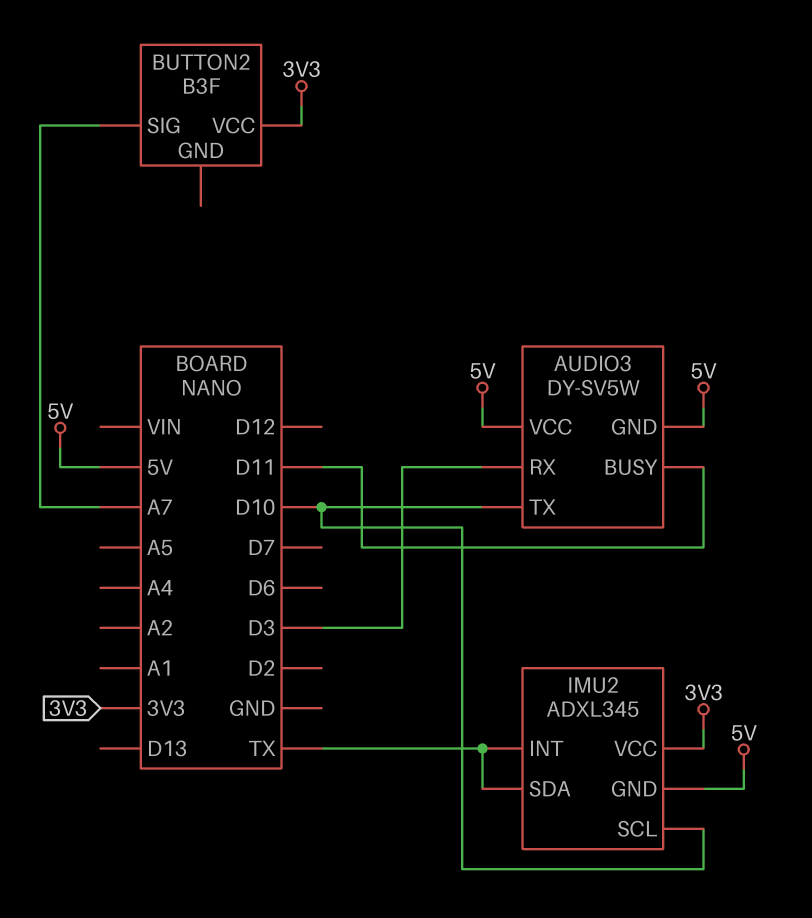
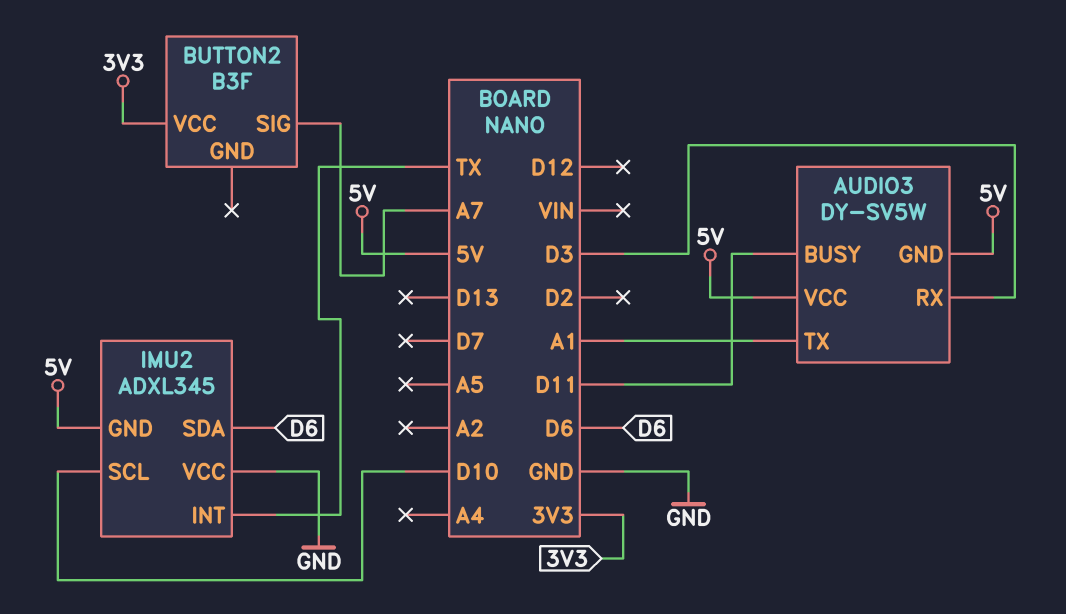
AUDIO3 pin TX: D10 -> A1
IMU2 pin SDA: TX -> D6
IMU2 pin VCC: 3V3 -> GND

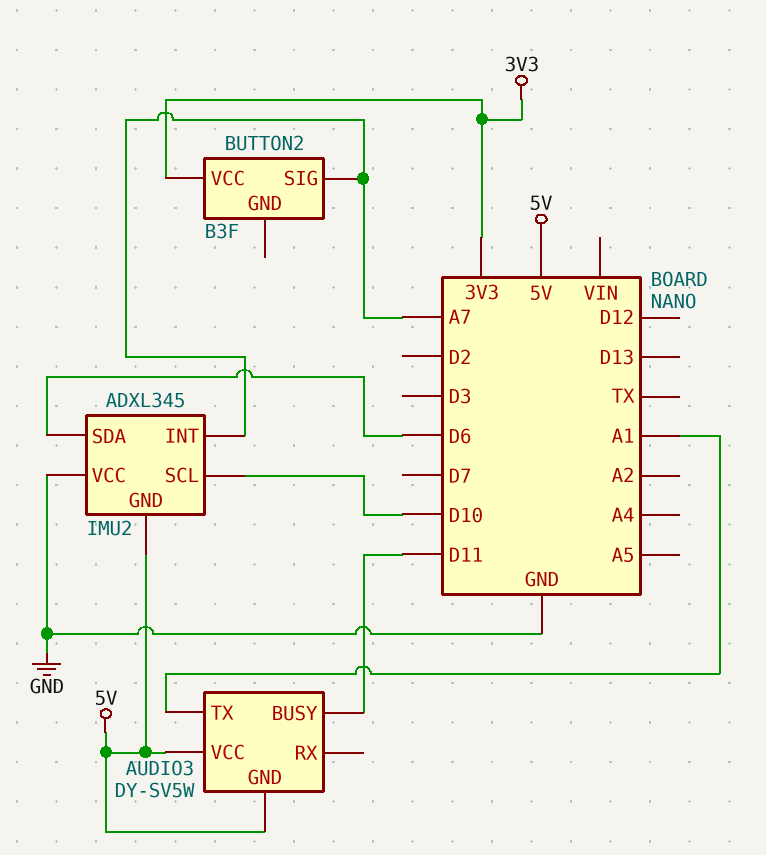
AUDIO3 pin RX: D3 -> none
IMU2 pin INT: TX -> A7

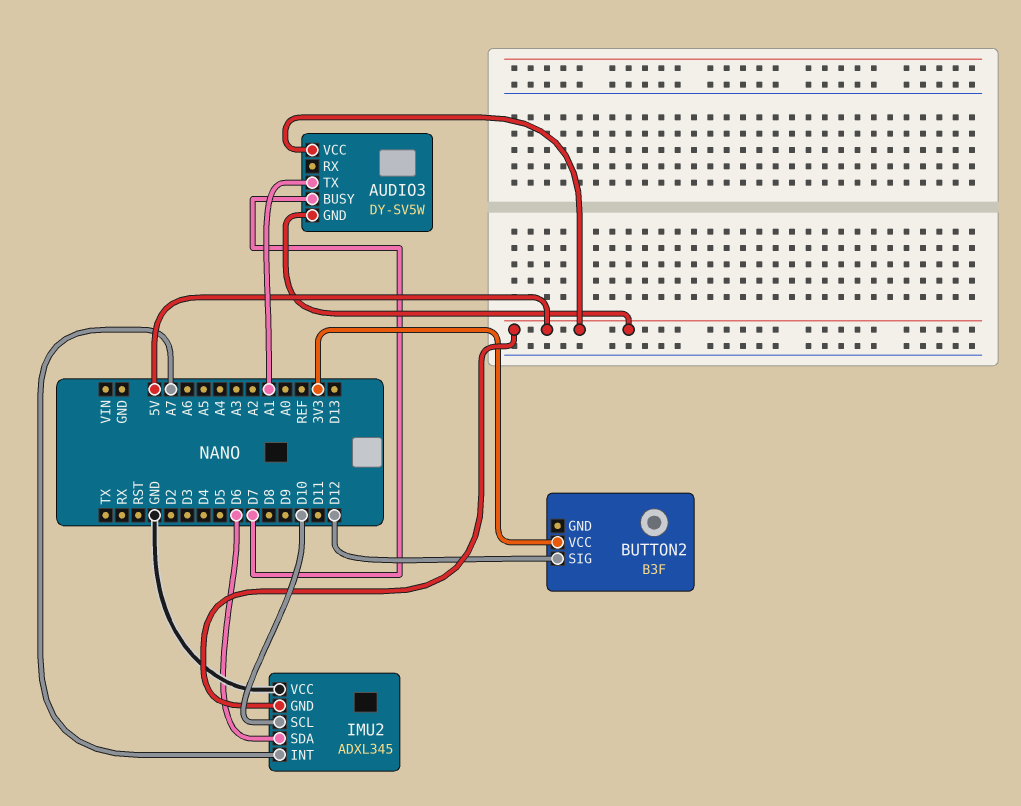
AUDIO3 pin BUSY: D11 -> D7
BUTTON2 pin SIG: A7 -> D12

